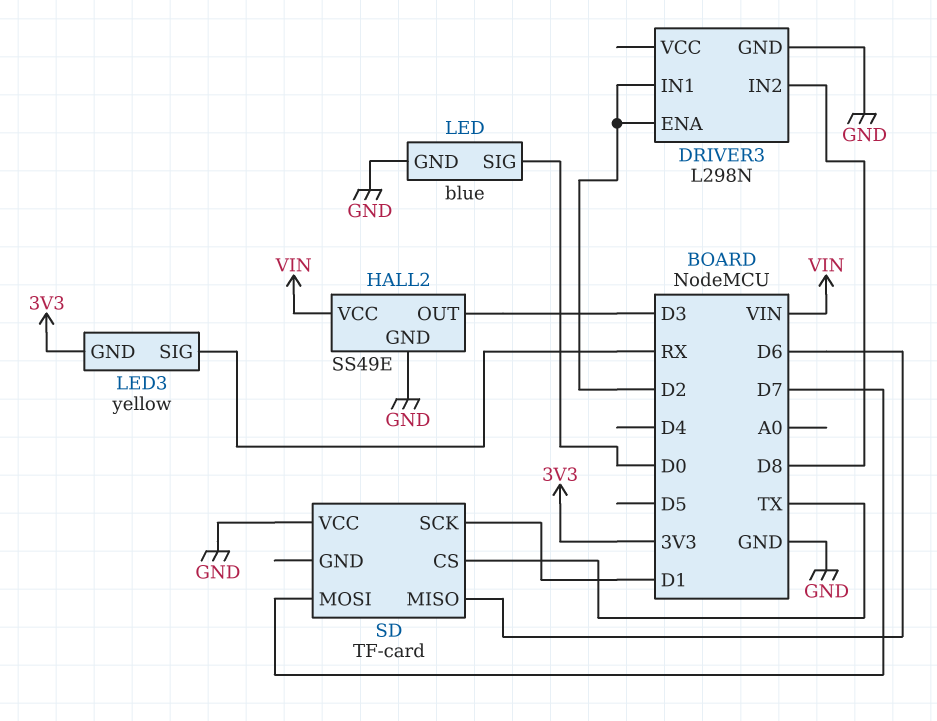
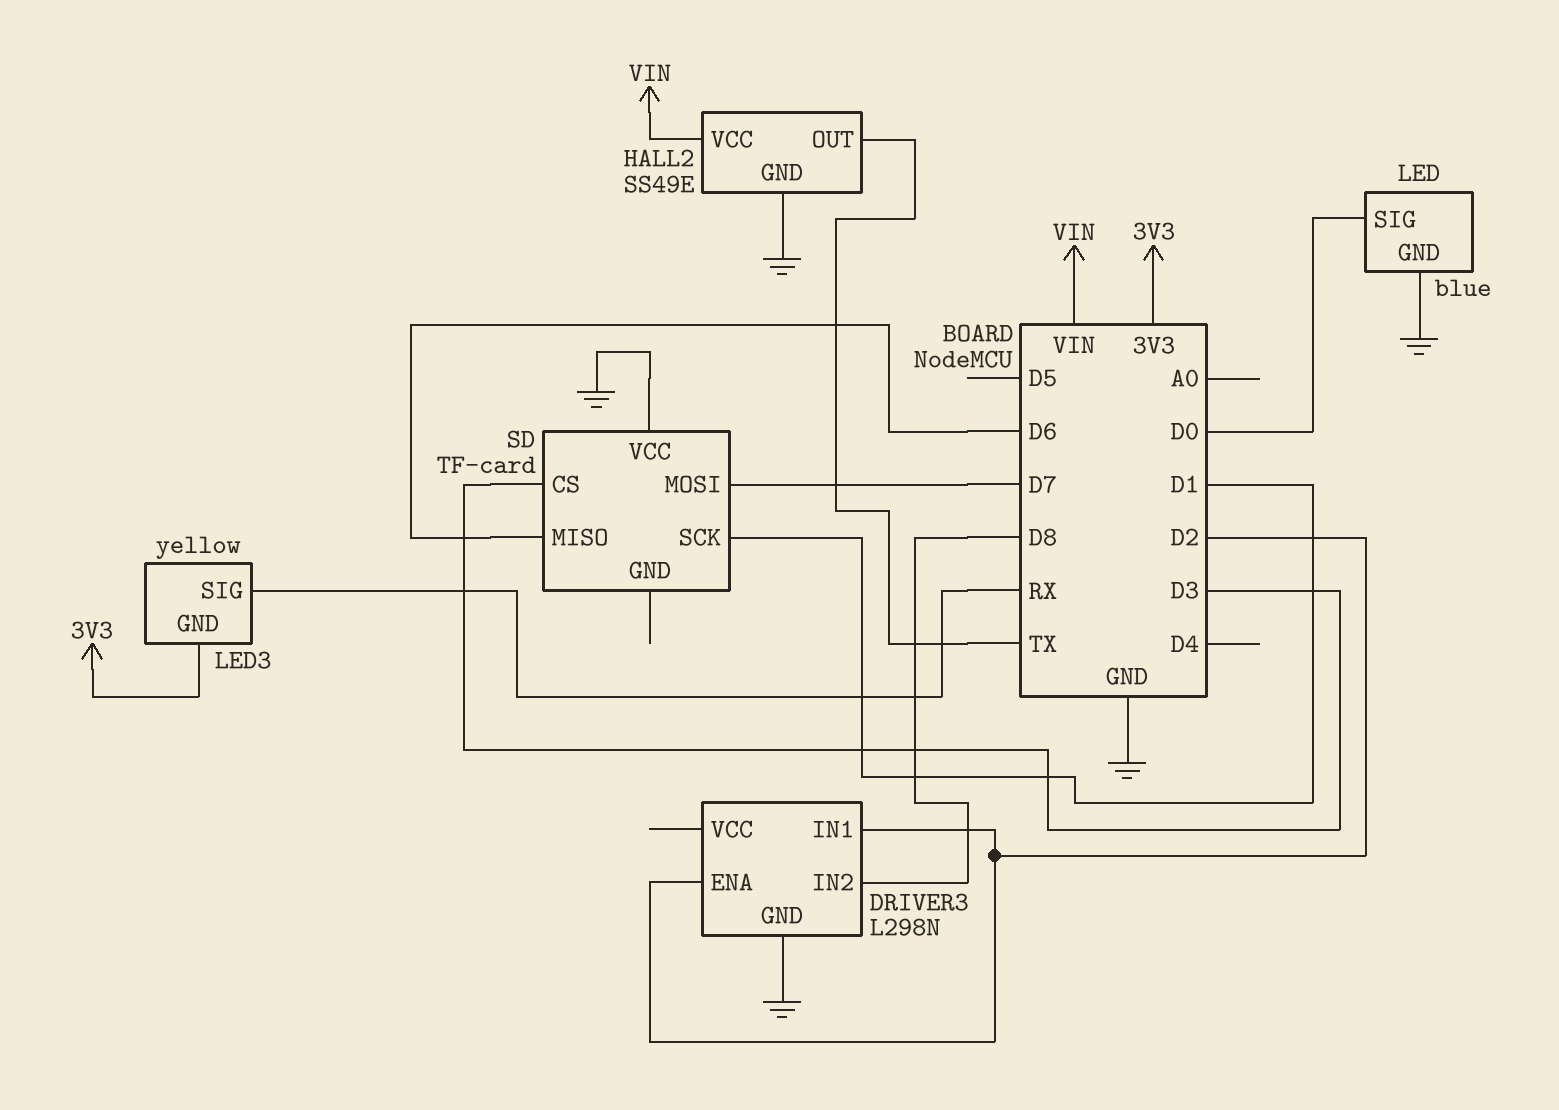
HALL2 pin OUT: D3 -> TX
SD pin CS: TX -> D3

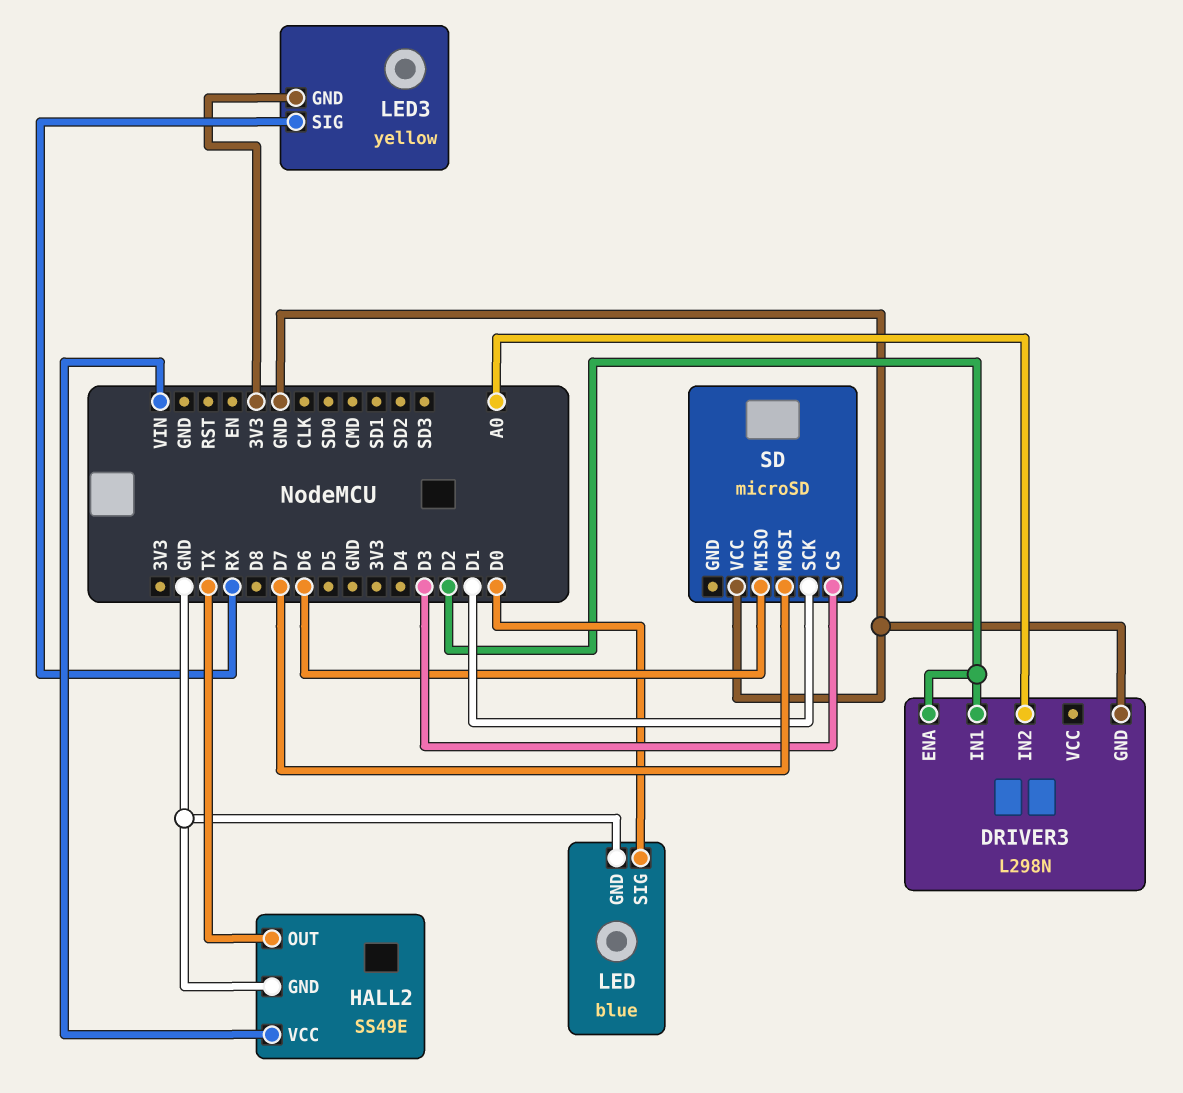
DRIVER3 pin IN2: D8 -> A0
SD: TF-card -> microSD

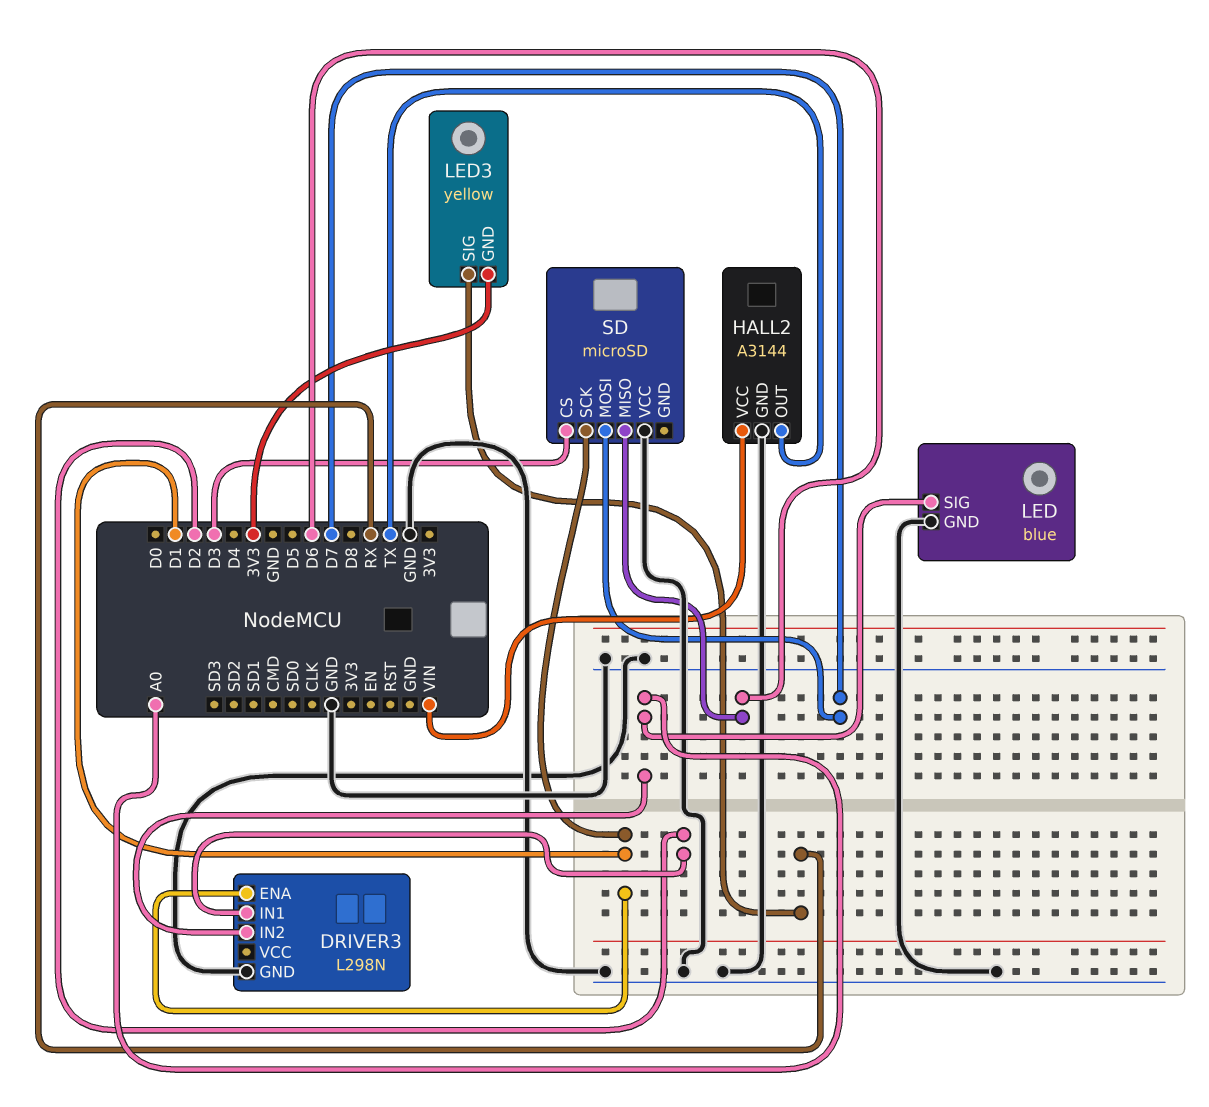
DRIVER3 pin ENA: D2 -> D1
HALL2: SS49E -> A3144
LED pin SIG: D0 -> A0

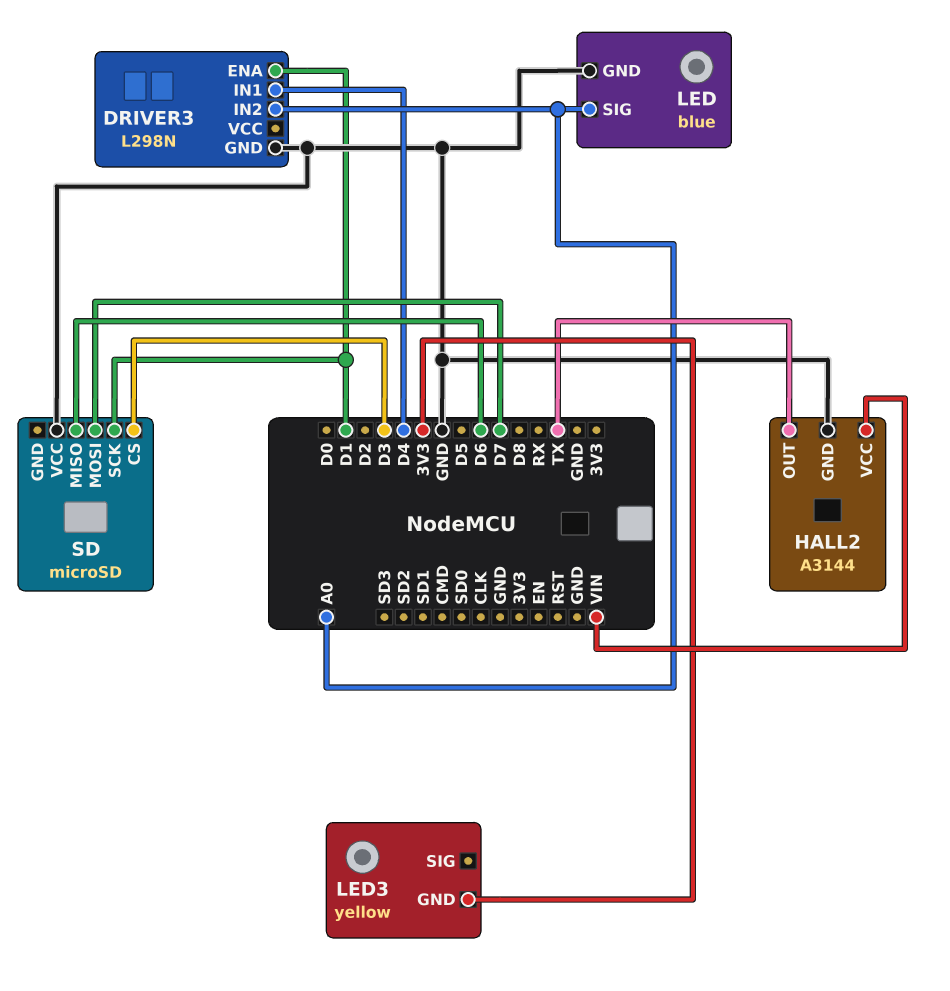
DRIVER3 pin IN1: D2 -> D4
LED3 pin SIG: RX -> none

